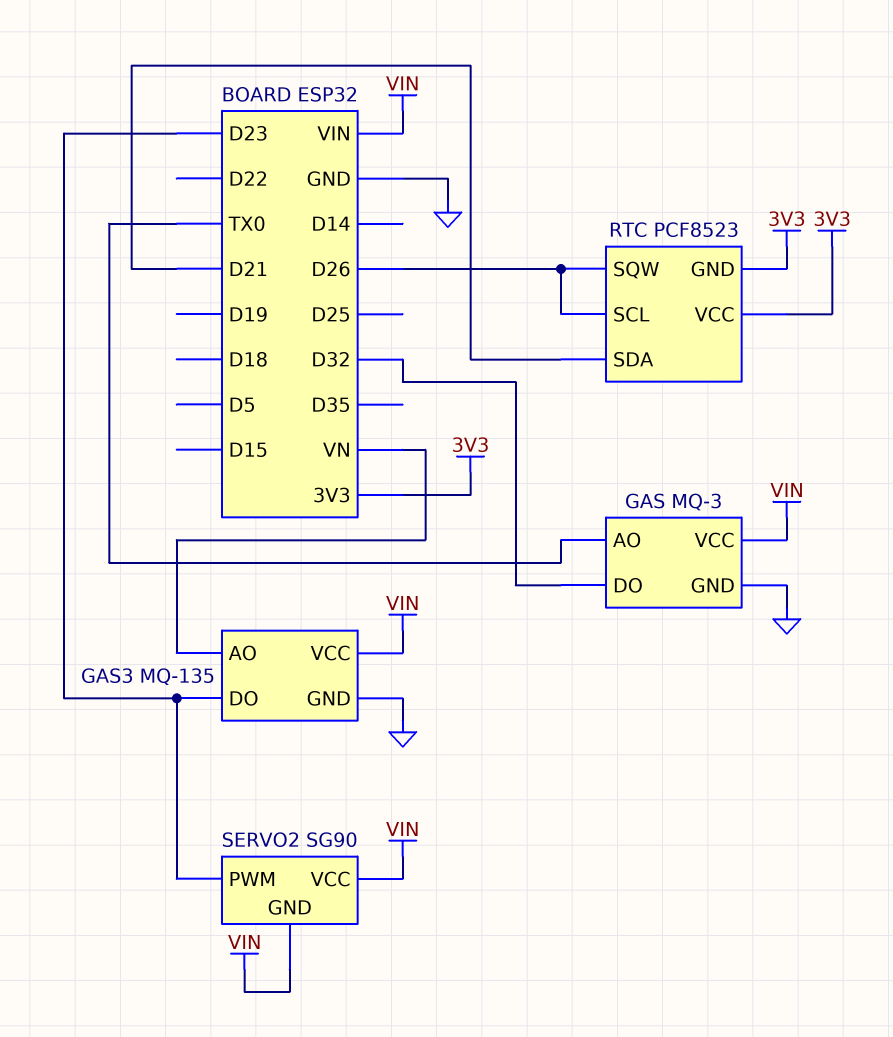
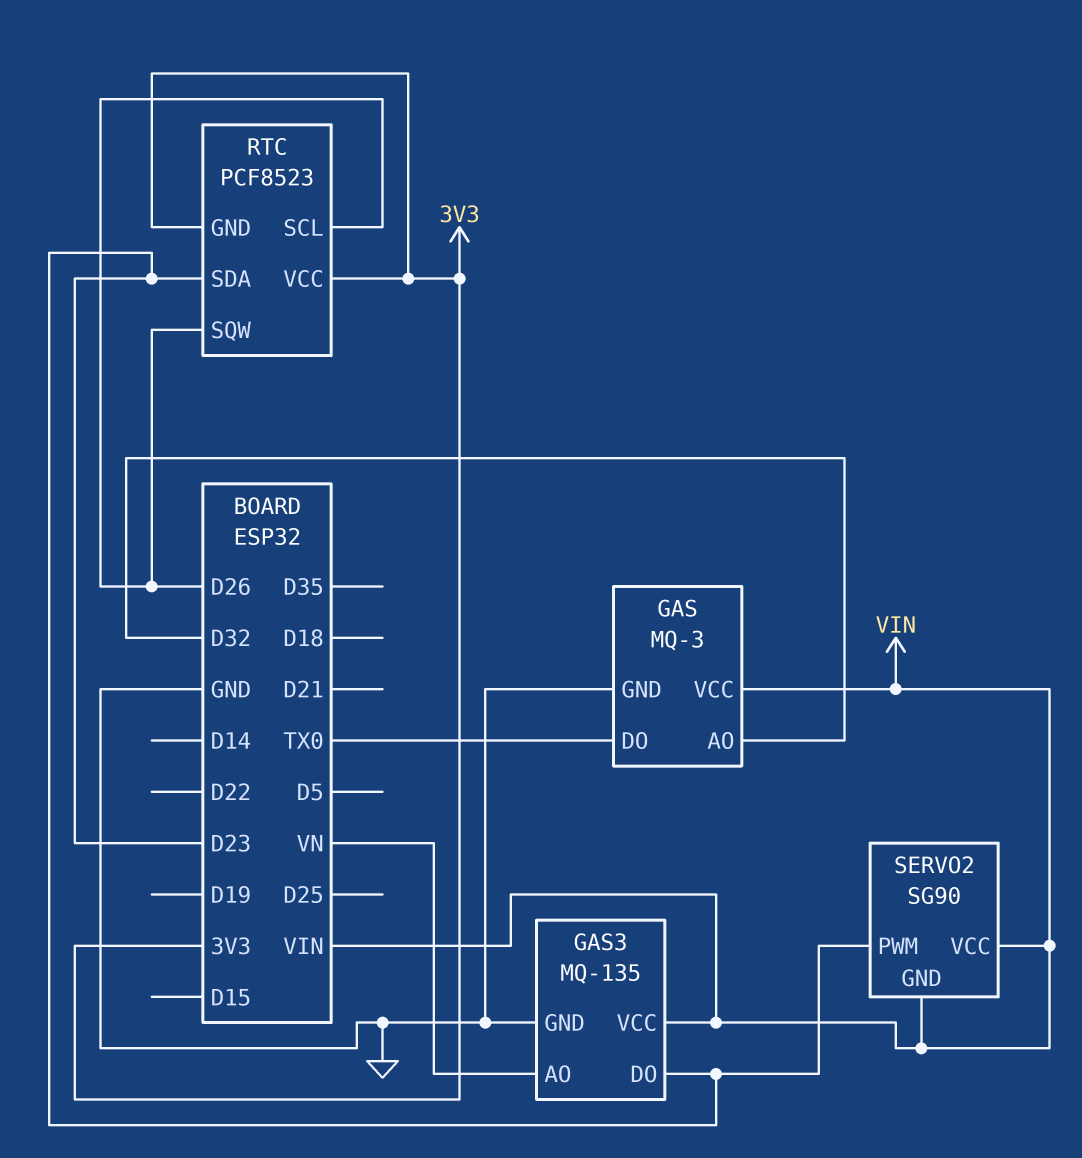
GAS pin AO: TX0 -> D32
GAS pin DO: D32 -> TX0
RTC pin SDA: D21 -> D23

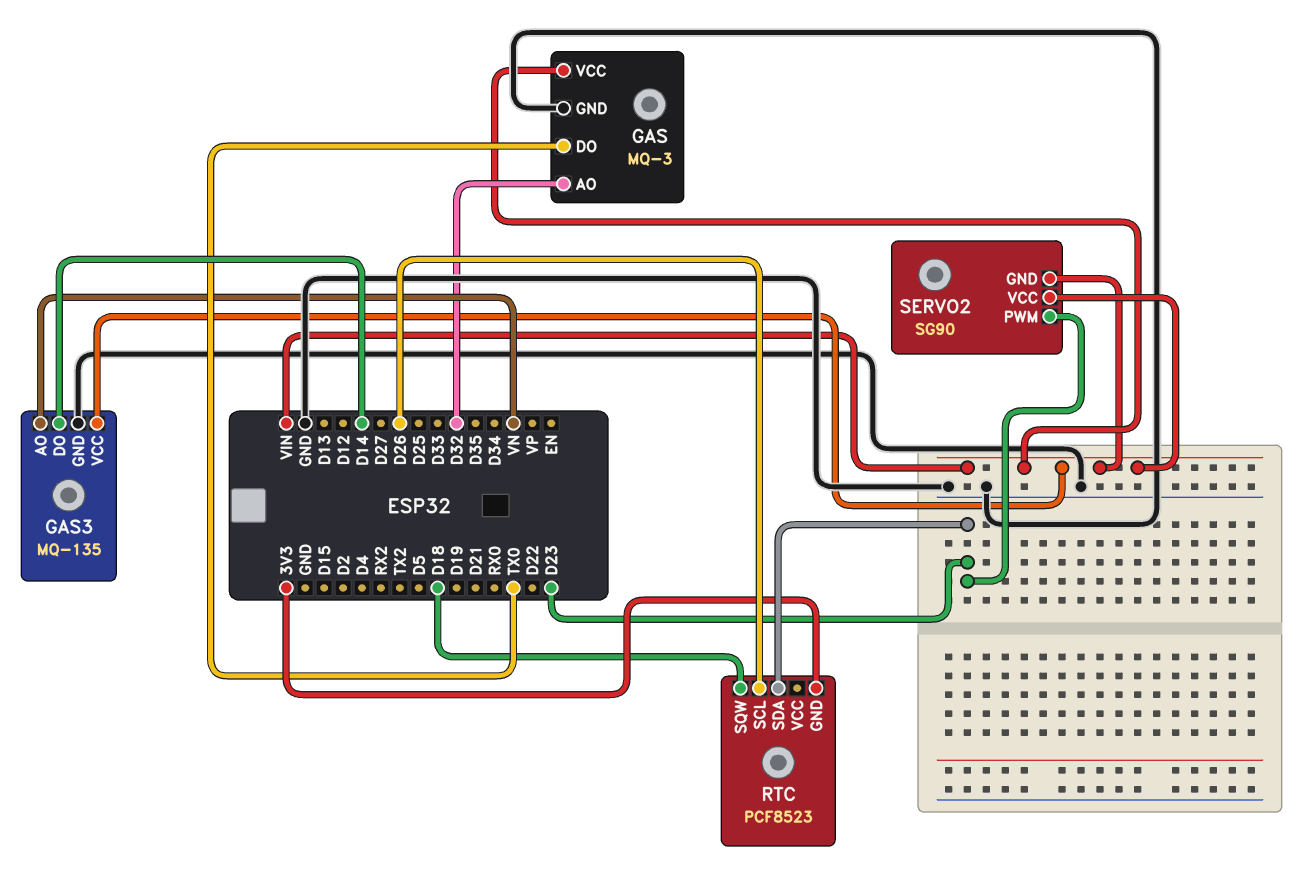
GAS3 pin DO: D23 -> D14
RTC pin SQW: D26 -> D18
RTC pin VCC: 3V3 -> none

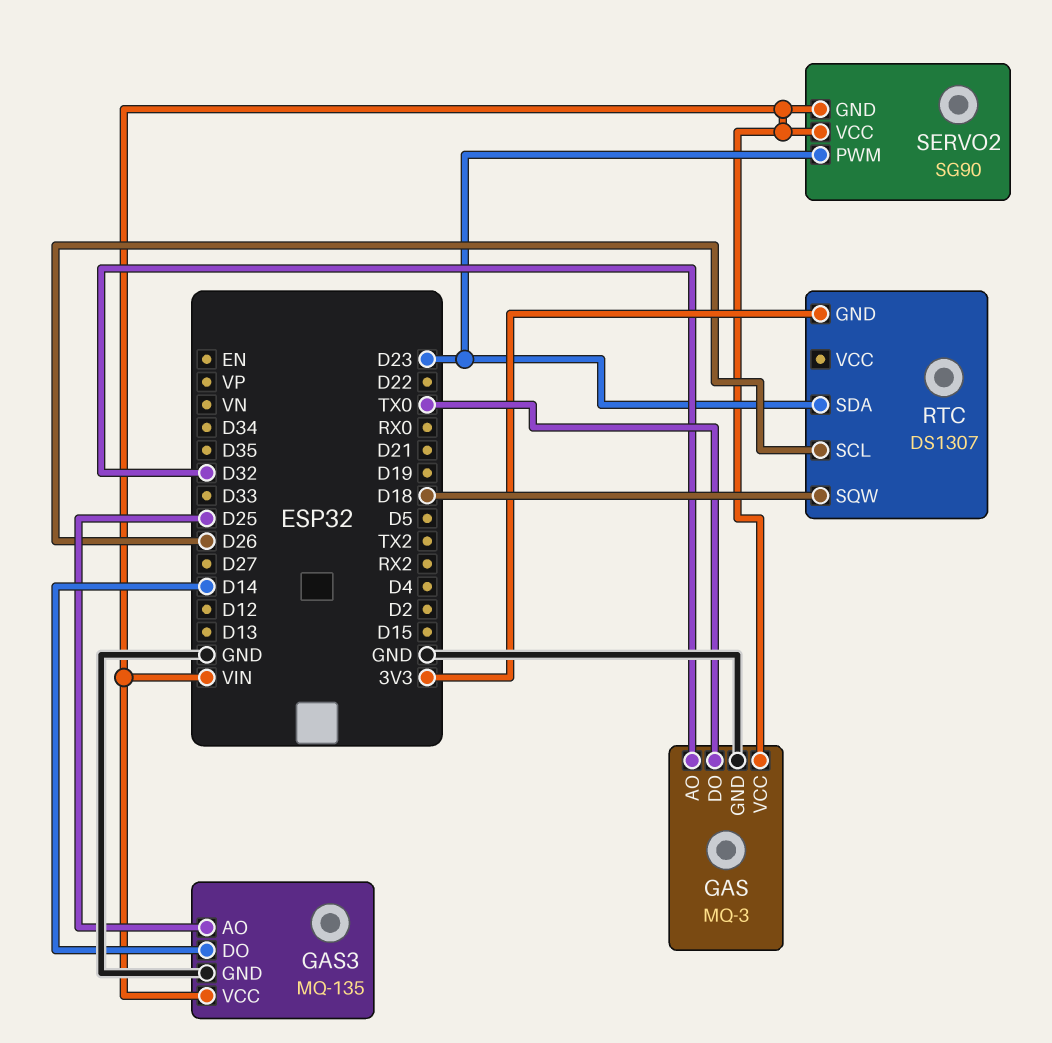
GAS3 pin AO: VN -> D25
RTC: PCF8523 -> DS1307

